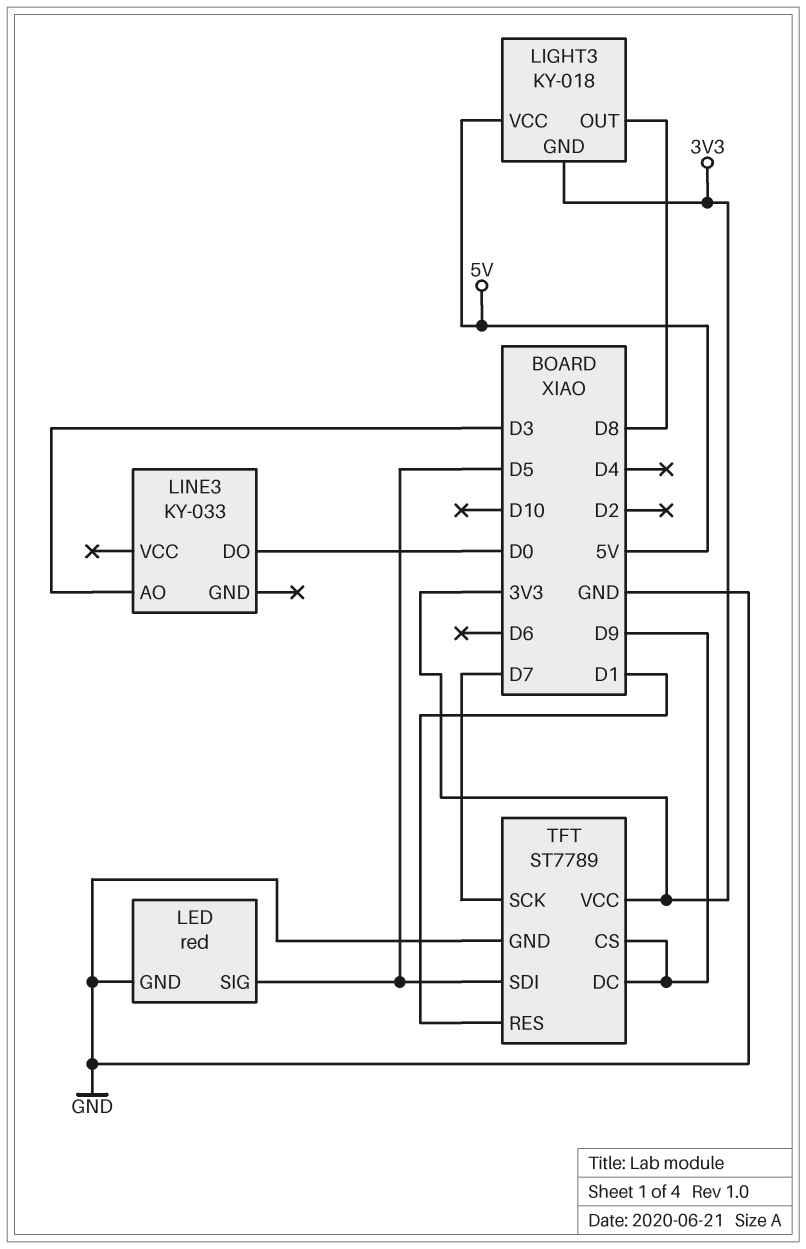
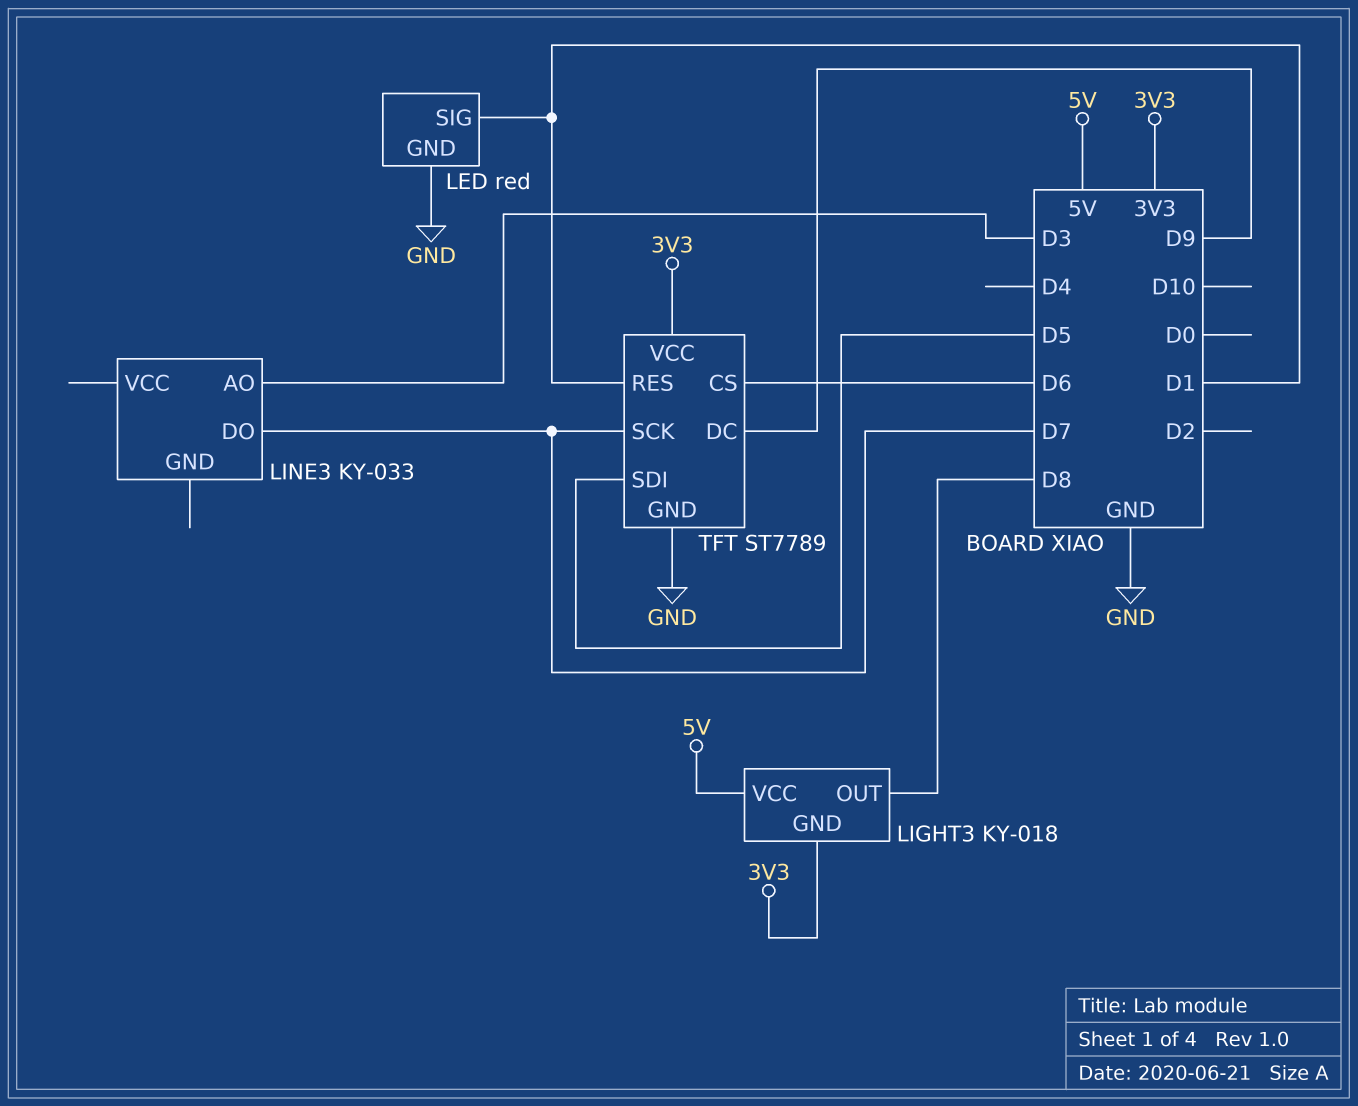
LED pin SIG: D5 -> D1
LINE3 pin DO: D0 -> D7
TFT pin CS: D9 -> D6

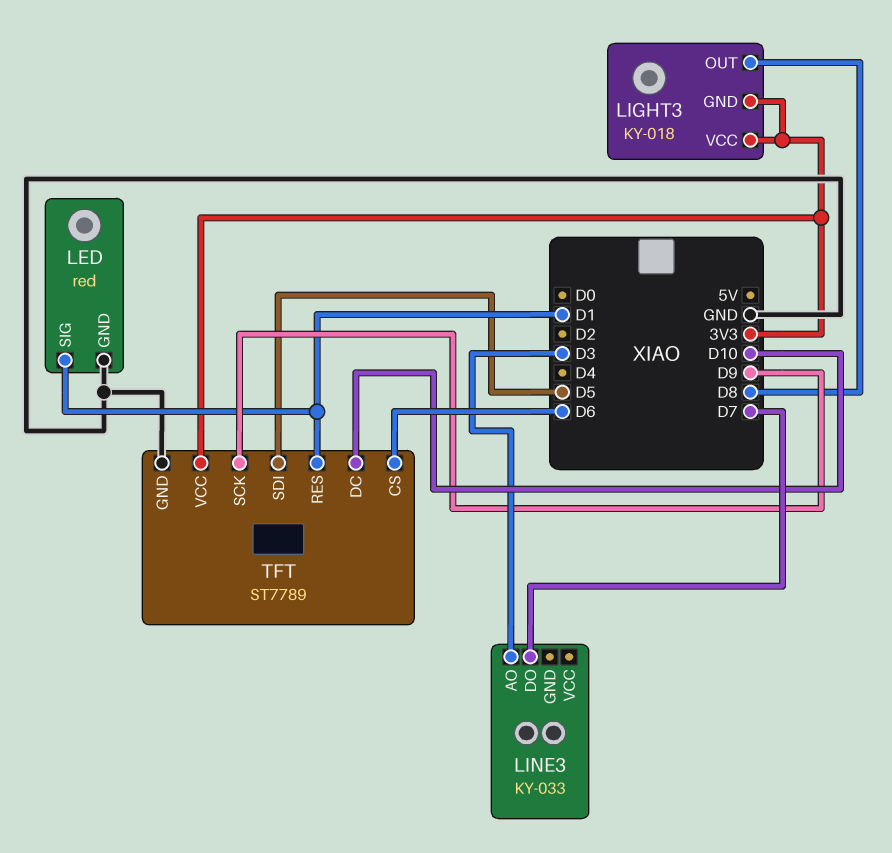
LIGHT3 pin VCC: 5V -> 3V3
TFT pin DC: D9 -> D10
TFT pin SCK: D7 -> D9

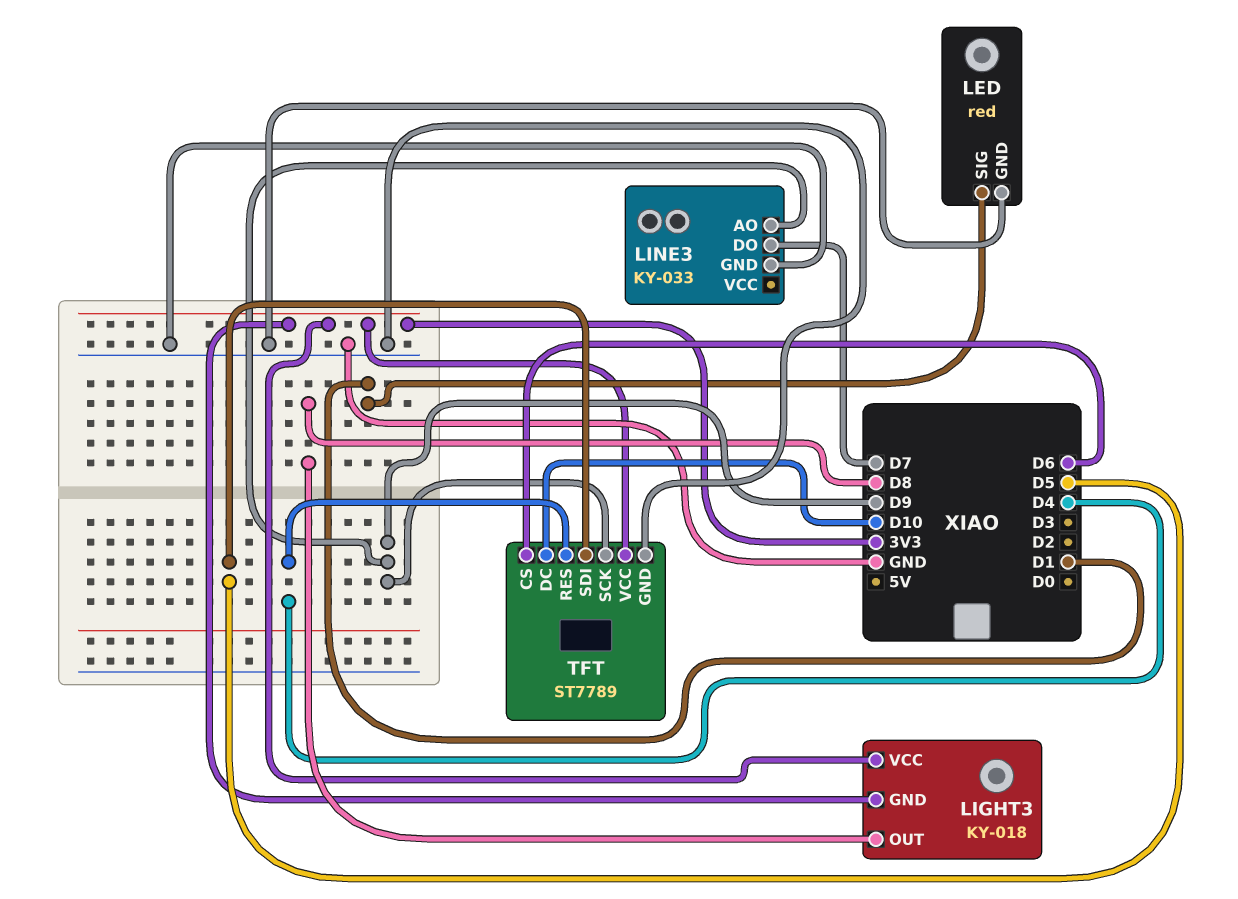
LINE3 pin AO: D3 -> D9
LINE3 pin GND: none -> GND
TFT pin RES: D1 -> D4

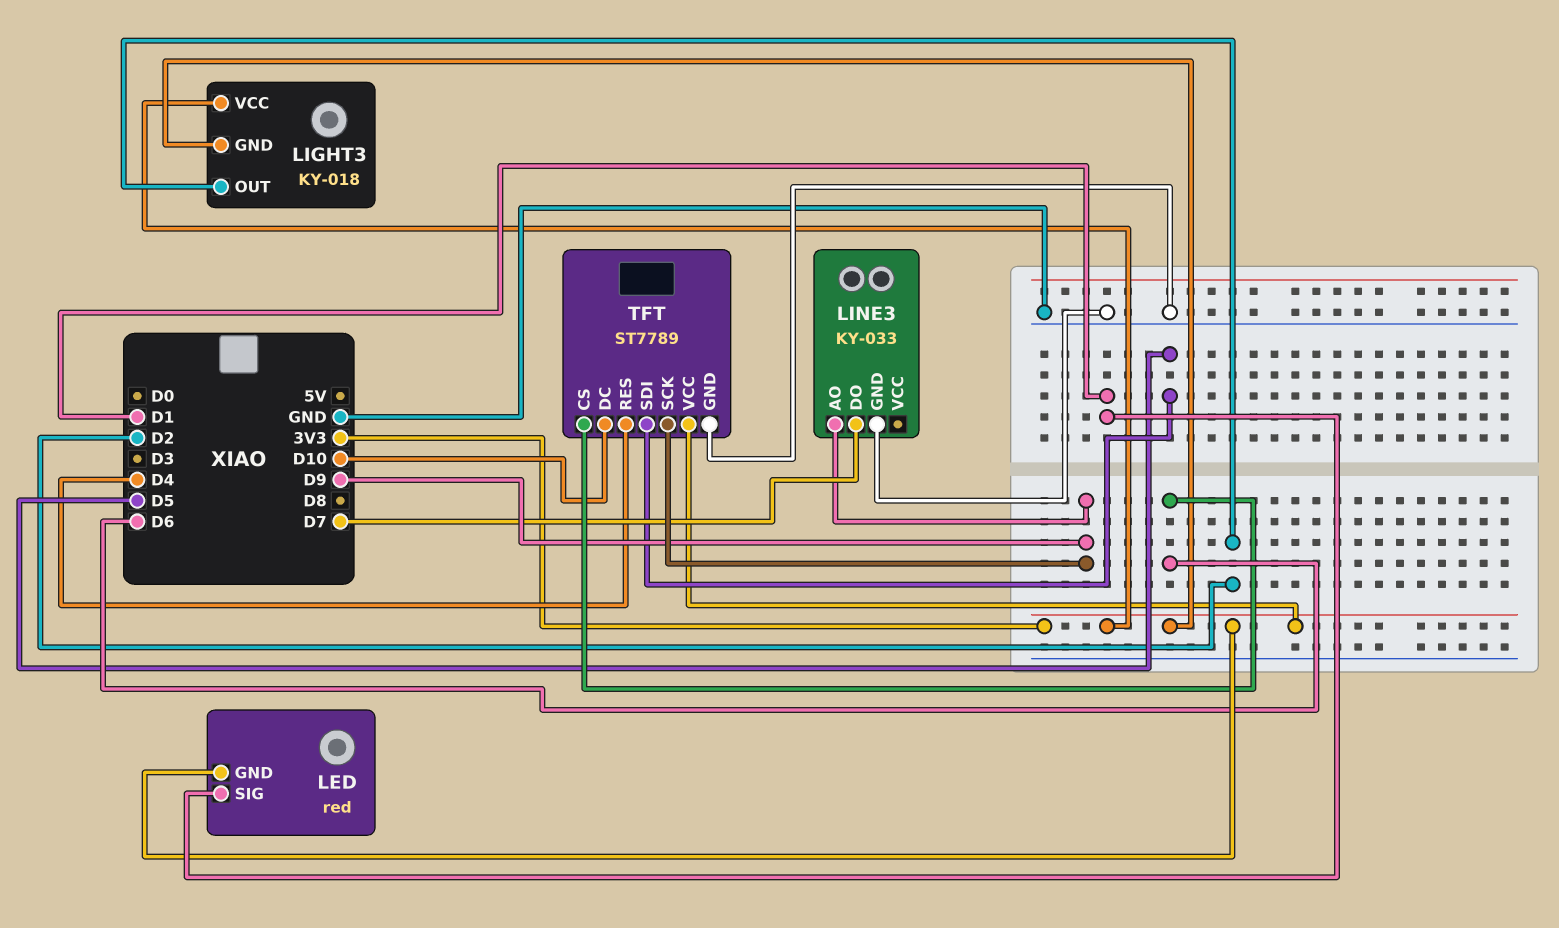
LED pin GND: GND -> 3V3
LIGHT3 pin OUT: D8 -> D2

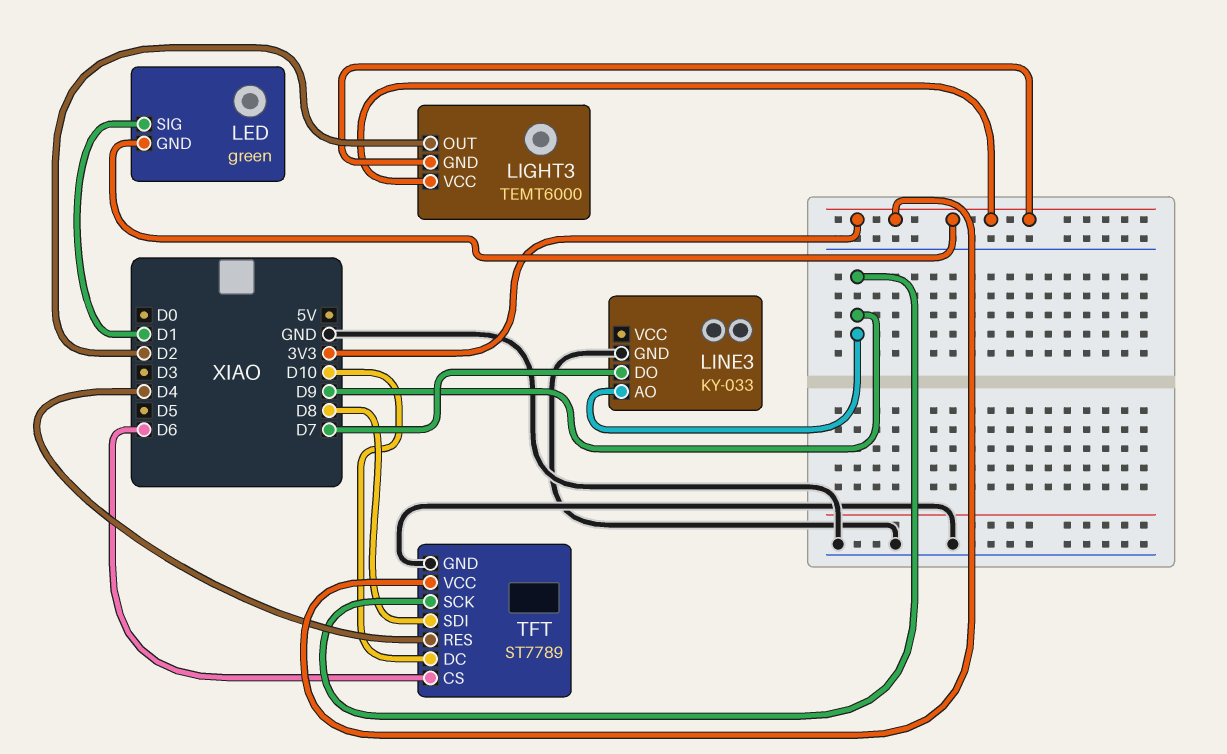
LED: red -> green
LIGHT3: KY-018 -> TEMT6000
TFT pin SDI: D5 -> D8

